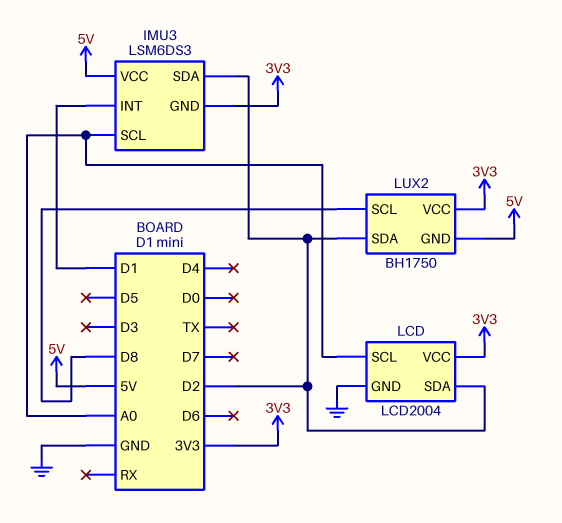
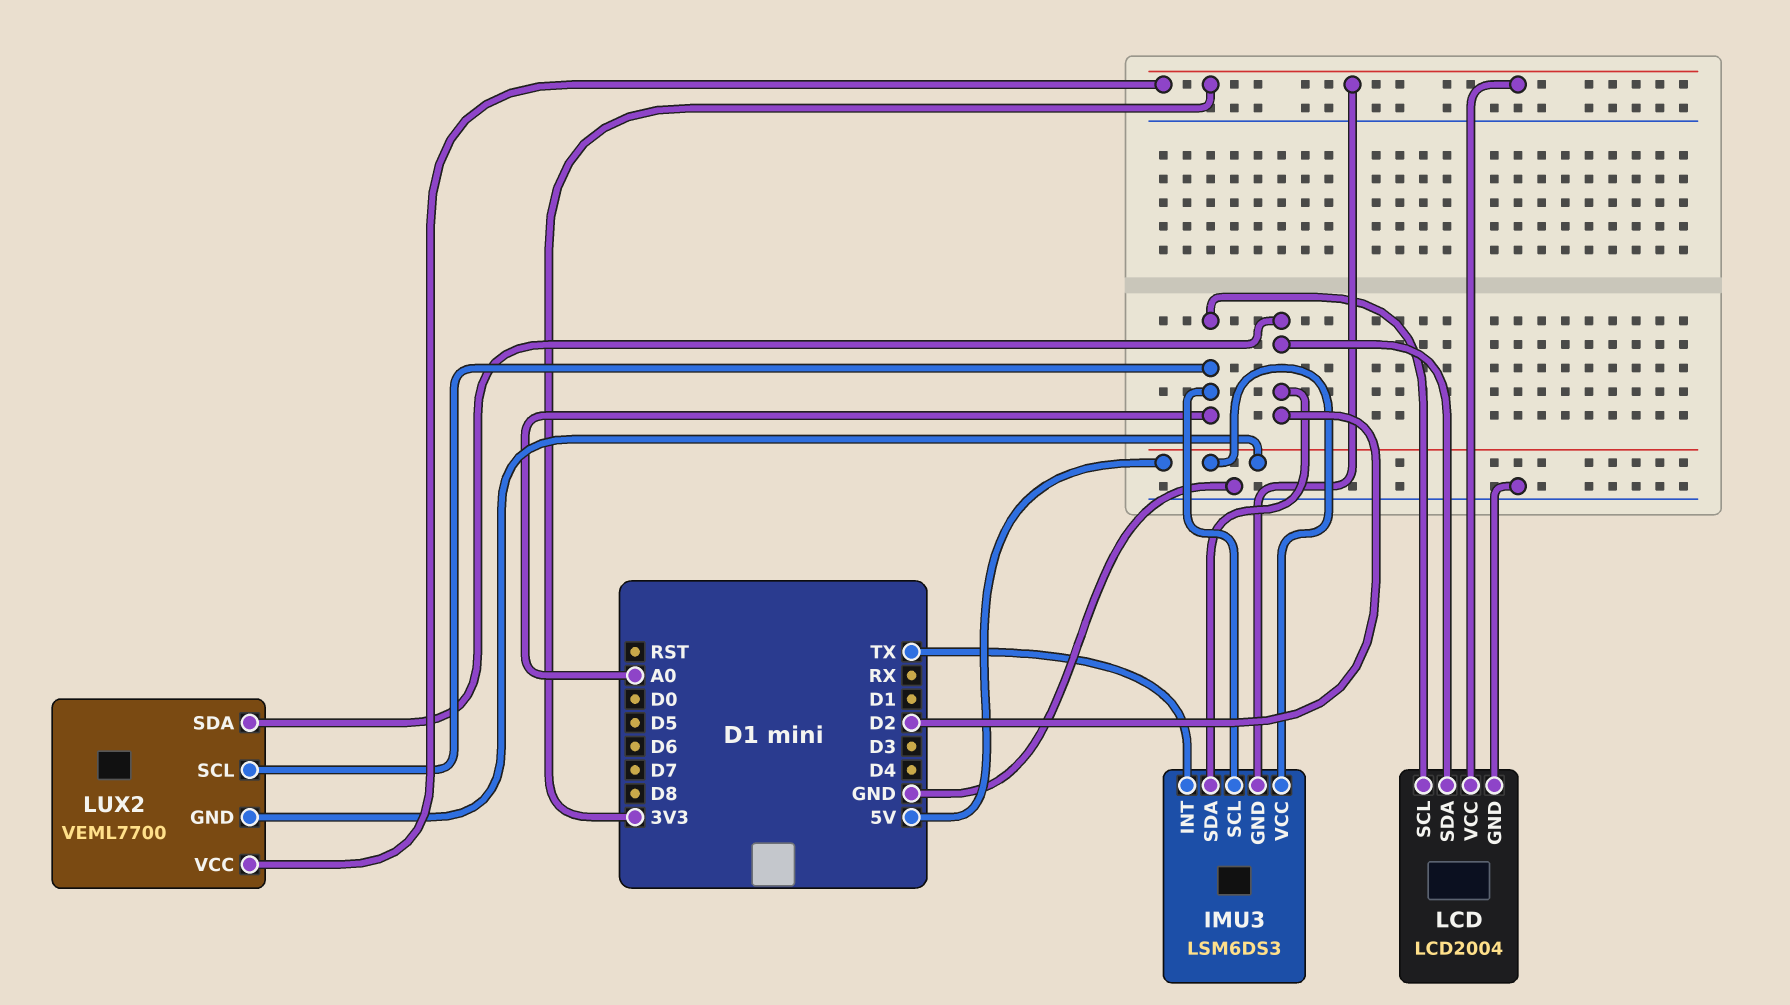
IMU3 pin INT: D1 -> TX
LUX2: BH1750 -> VEML7700
LUX2 pin SCL: D8 -> A0

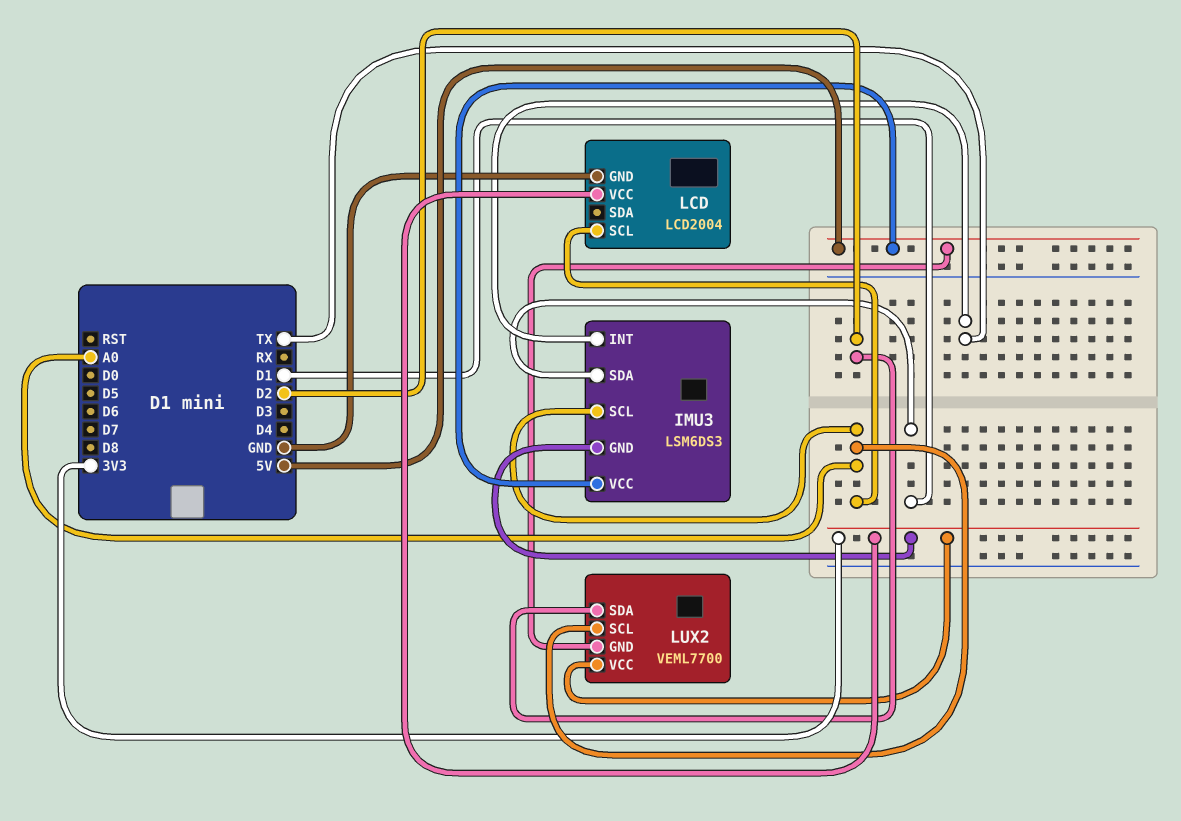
IMU3 pin SDA: D2 -> D1
LCD pin SDA: D2 -> none

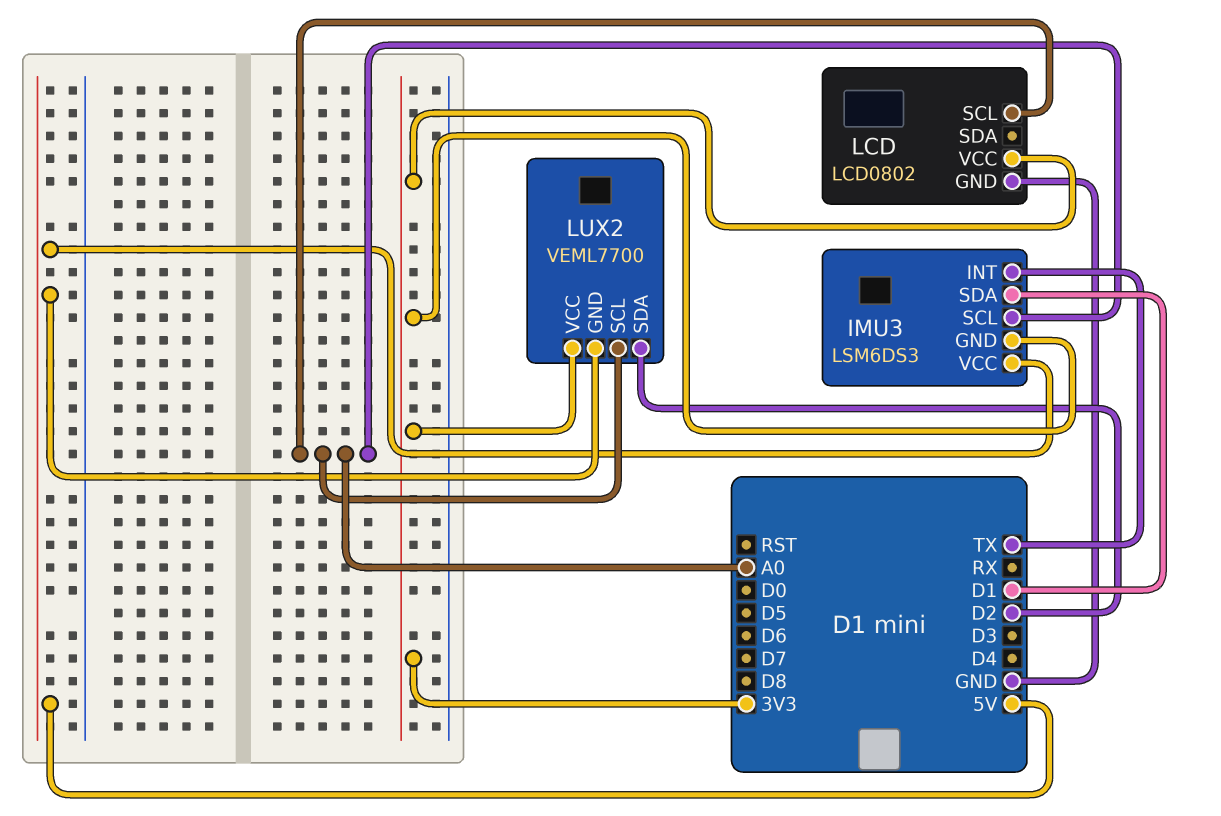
LCD: LCD2004 -> LCD0802

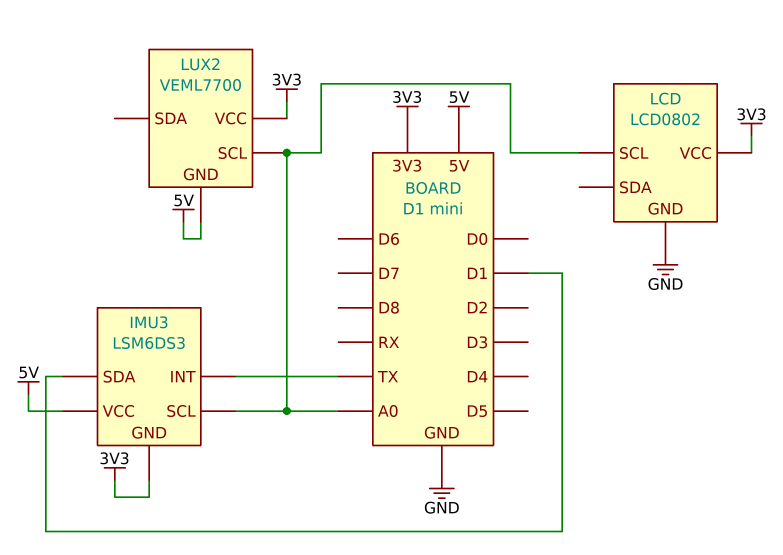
LUX2 pin SDA: D2 -> none

